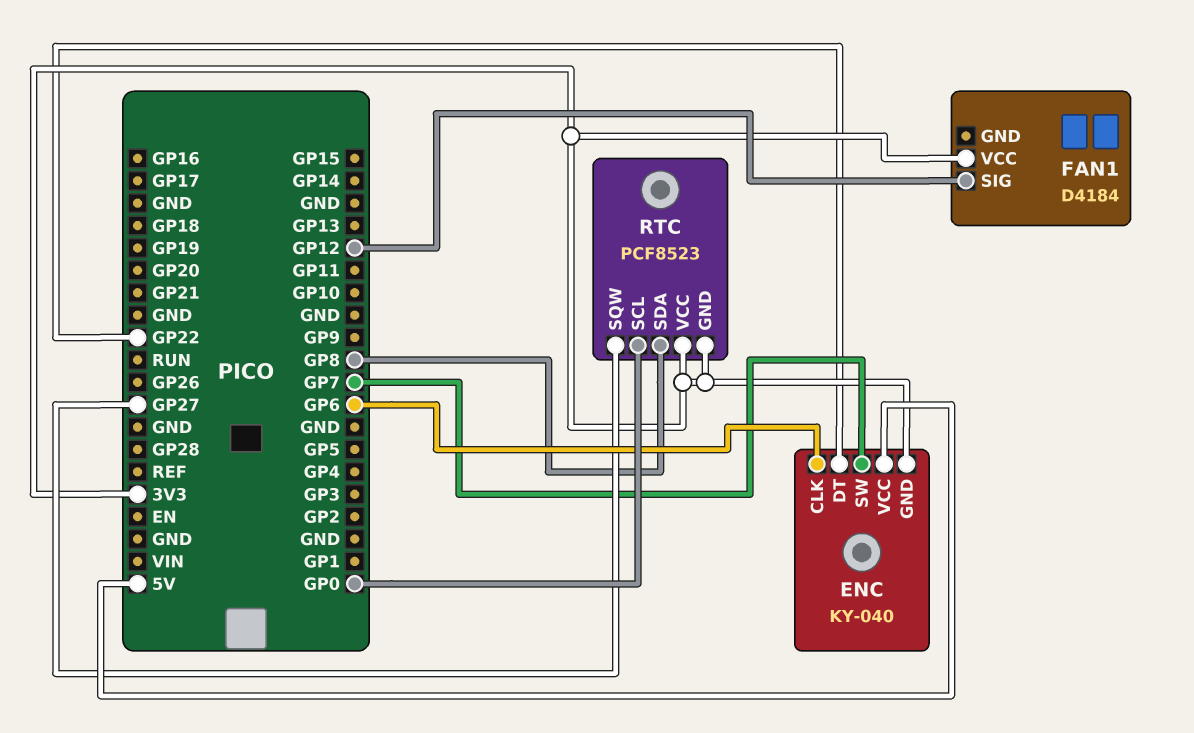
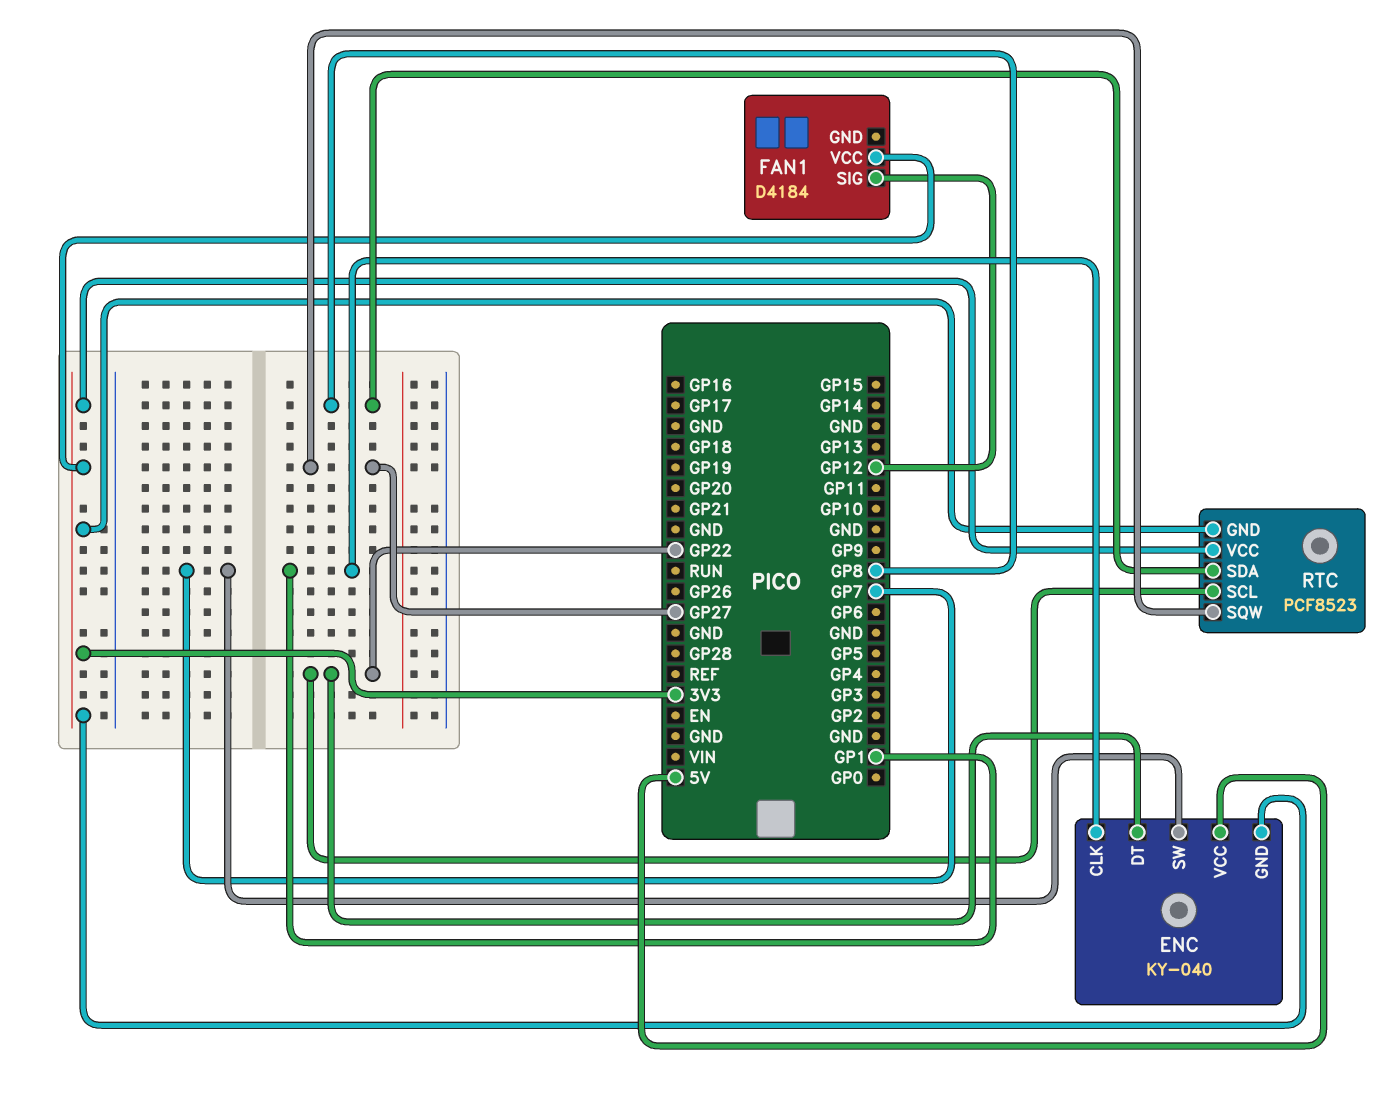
ENC pin CLK: GP6 -> GP1
RTC pin SCL: GP0 -> GP22

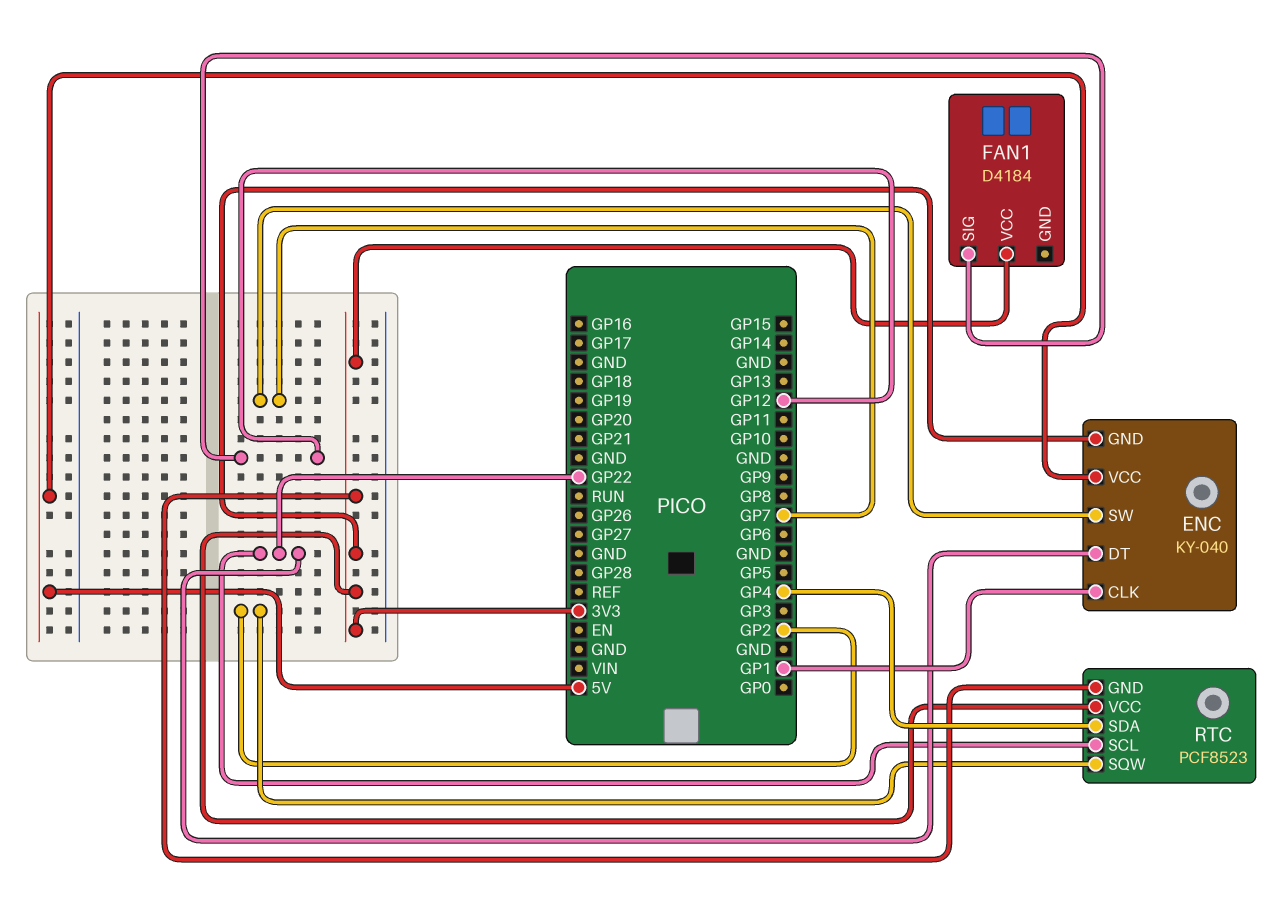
RTC pin SDA: GP8 -> GP4
RTC pin SQW: GP27 -> GP2

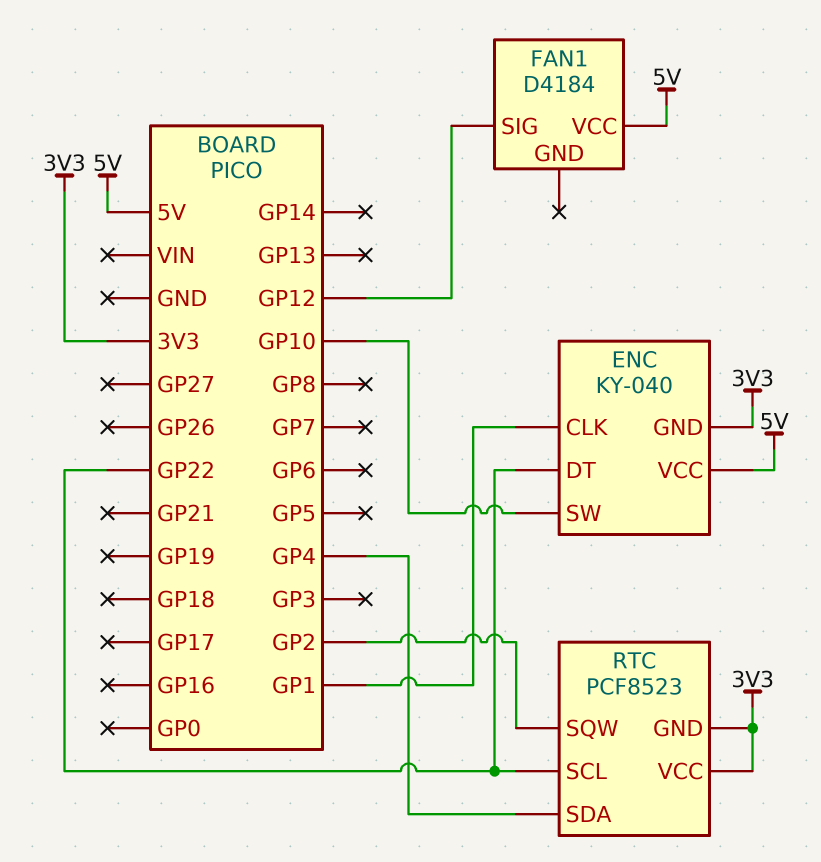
ENC pin SW: GP7 -> GP10
FAN1 pin VCC: 3V3 -> 5V

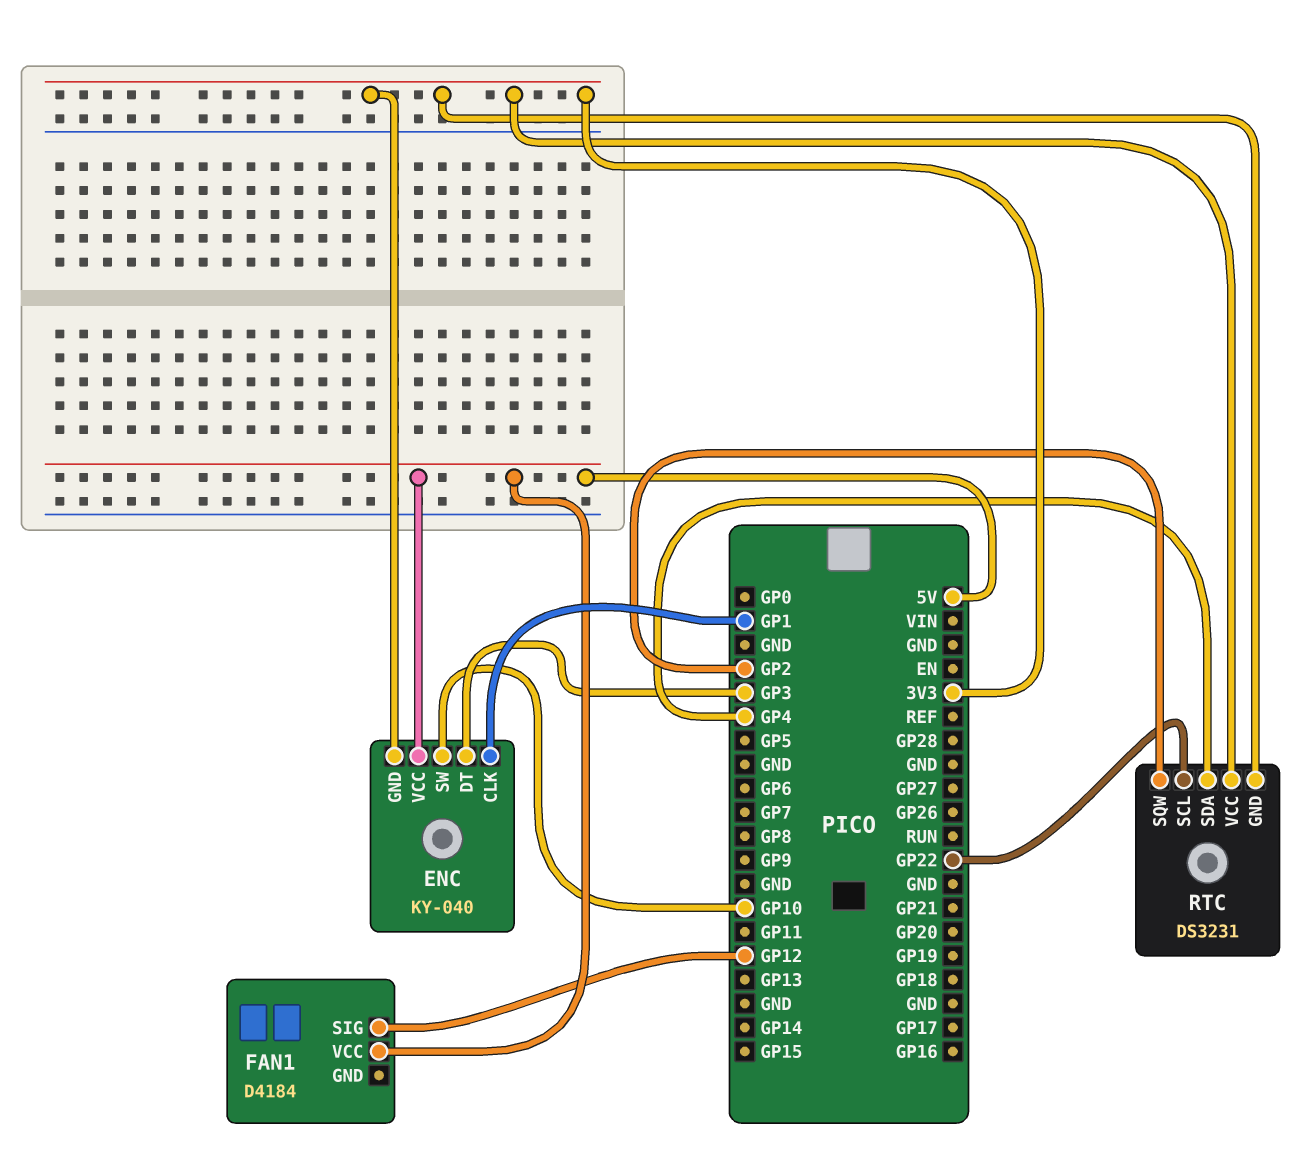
ENC pin DT: GP22 -> GP3
RTC: PCF8523 -> DS3231

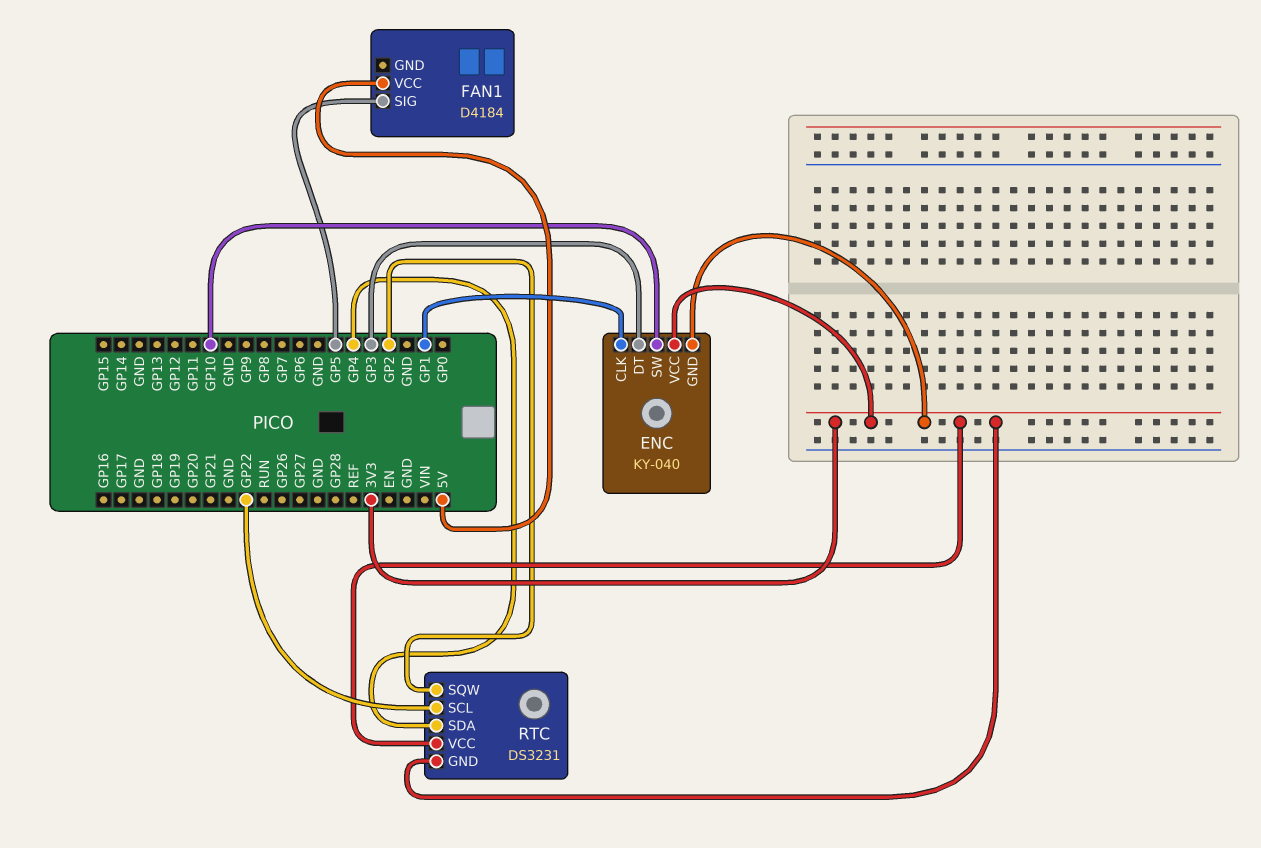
ENC pin VCC: 5V -> 3V3
FAN1 pin SIG: GP12 -> GP5

